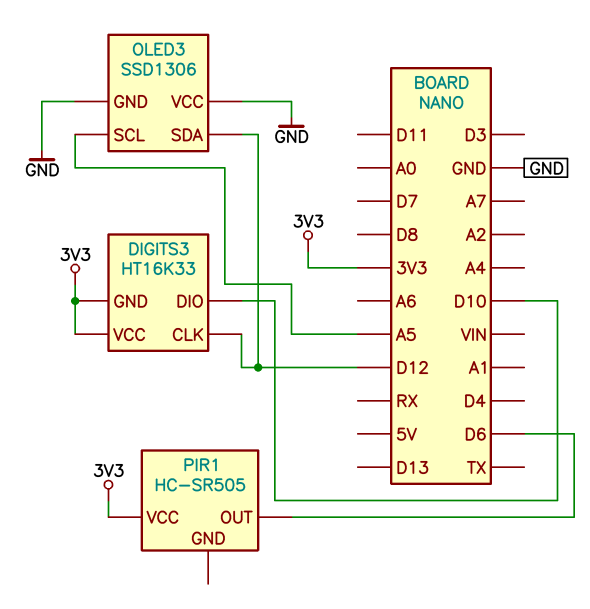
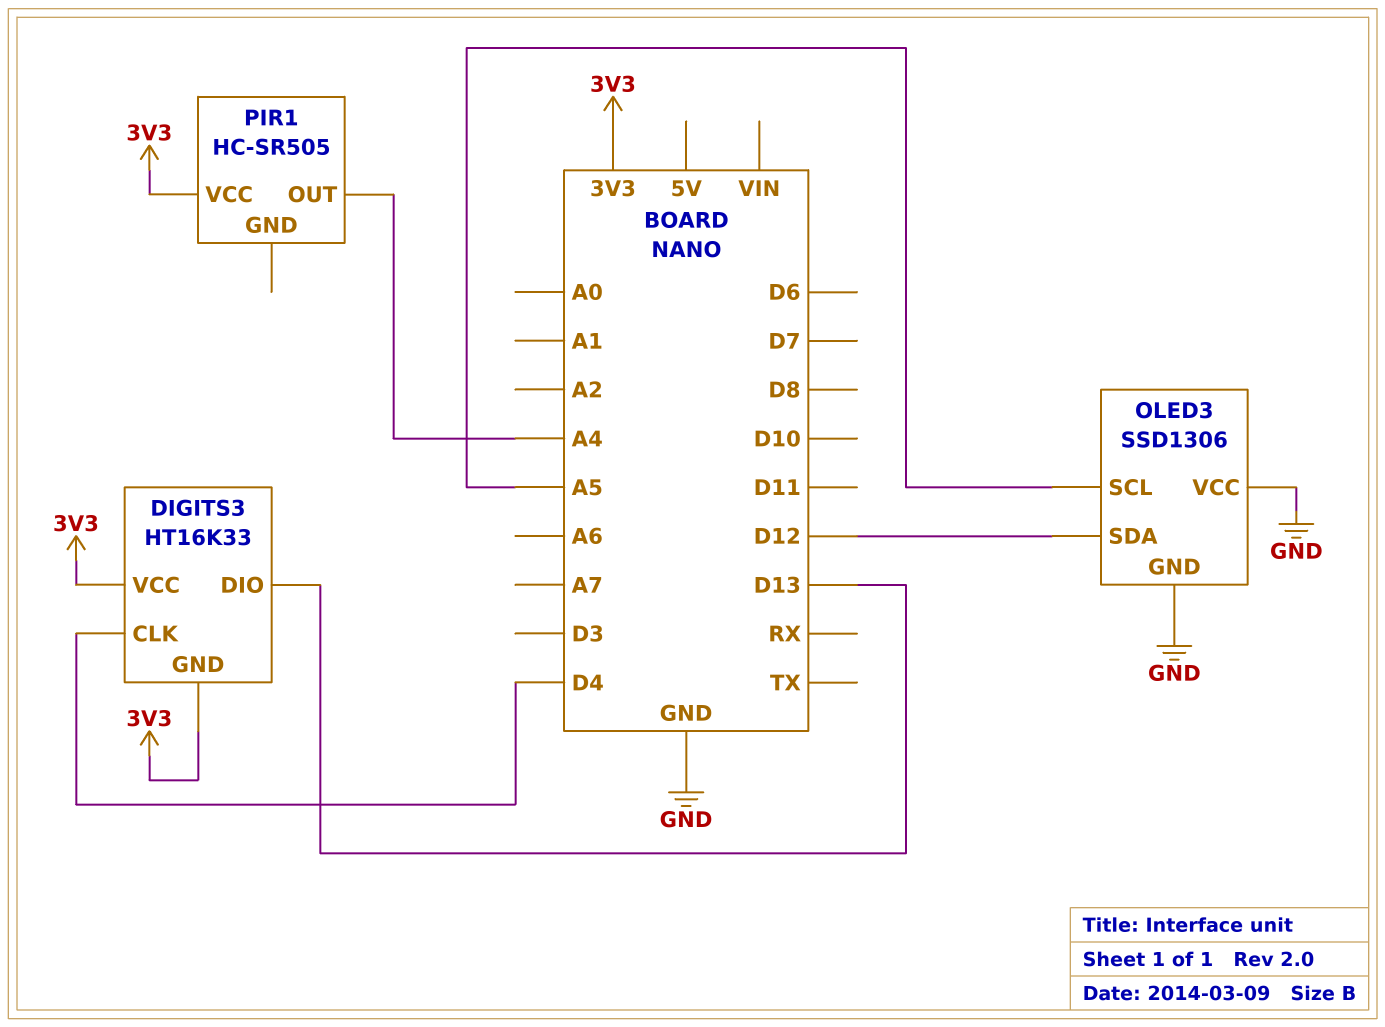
DIGITS3 pin CLK: D12 -> D4
DIGITS3 pin DIO: D10 -> D13
PIR1 pin OUT: D6 -> A4

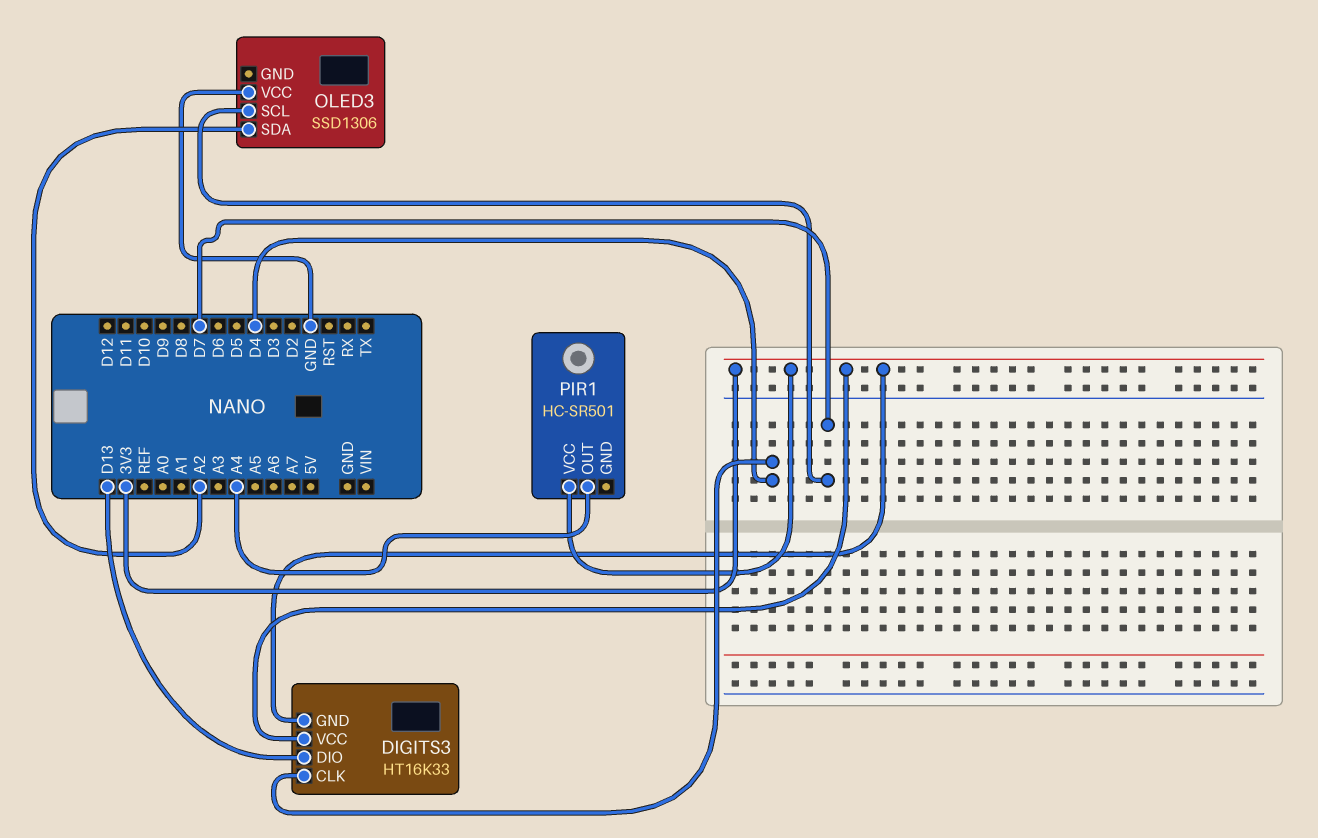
OLED3 pin GND: GND -> none
OLED3 pin SCL: A5 -> D7
OLED3 pin SDA: D12 -> A2
PIR1: HC-SR505 -> HC-SR501

